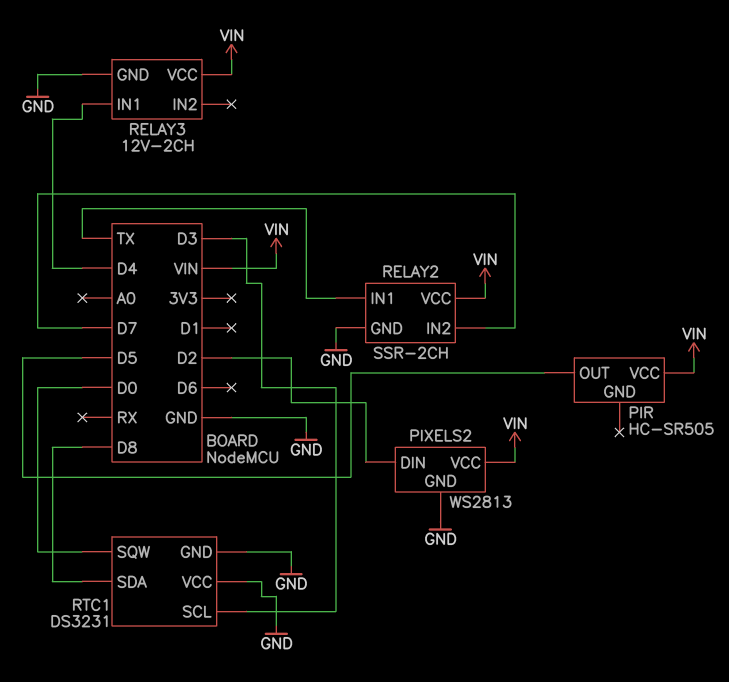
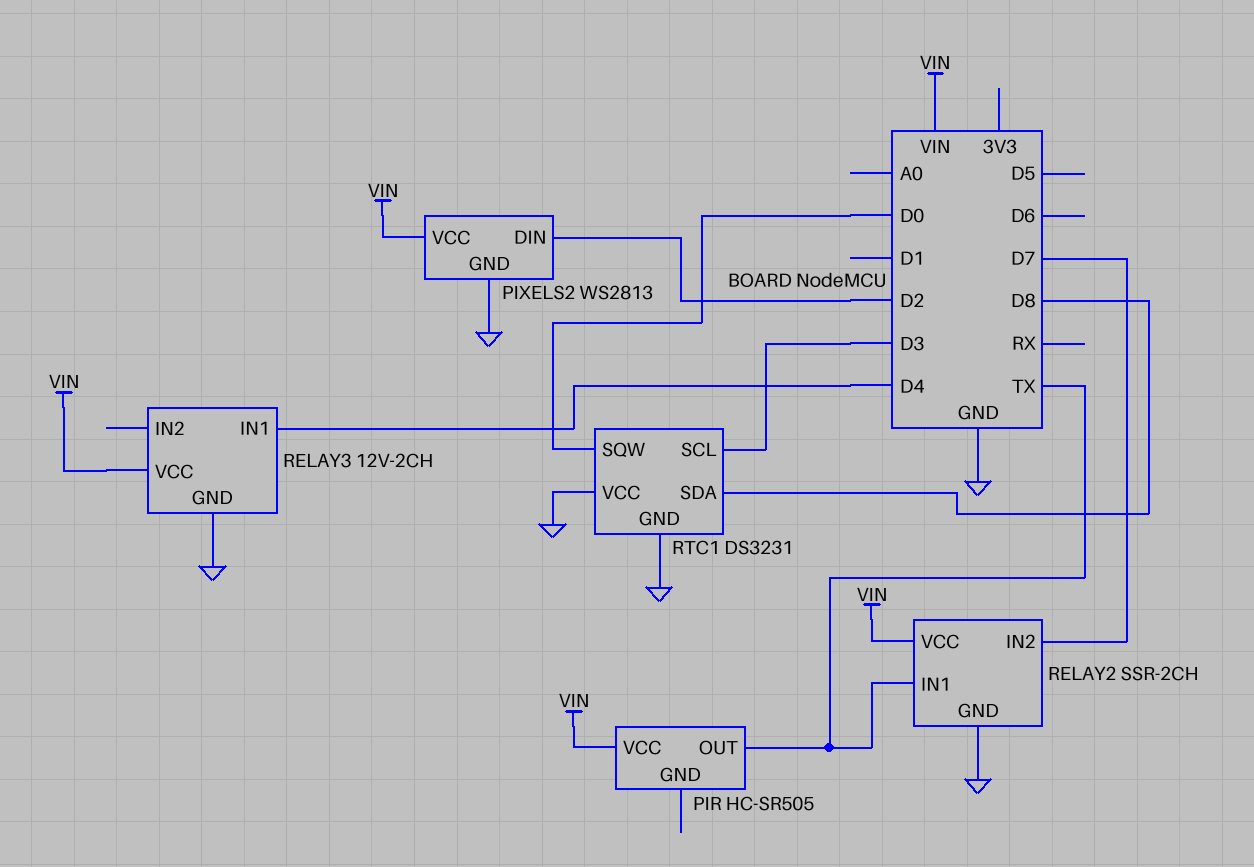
PIR pin OUT: D5 -> TX

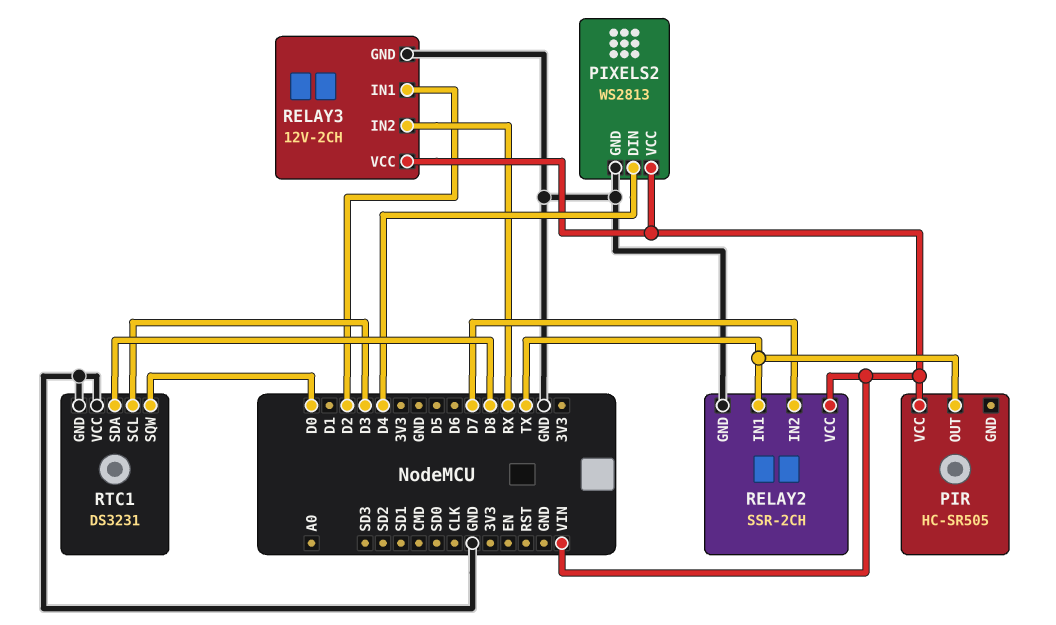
PIXELS2 pin DIN: D2 -> D4
RELAY3 pin IN1: D4 -> D2
RELAY3 pin IN2: none -> RX

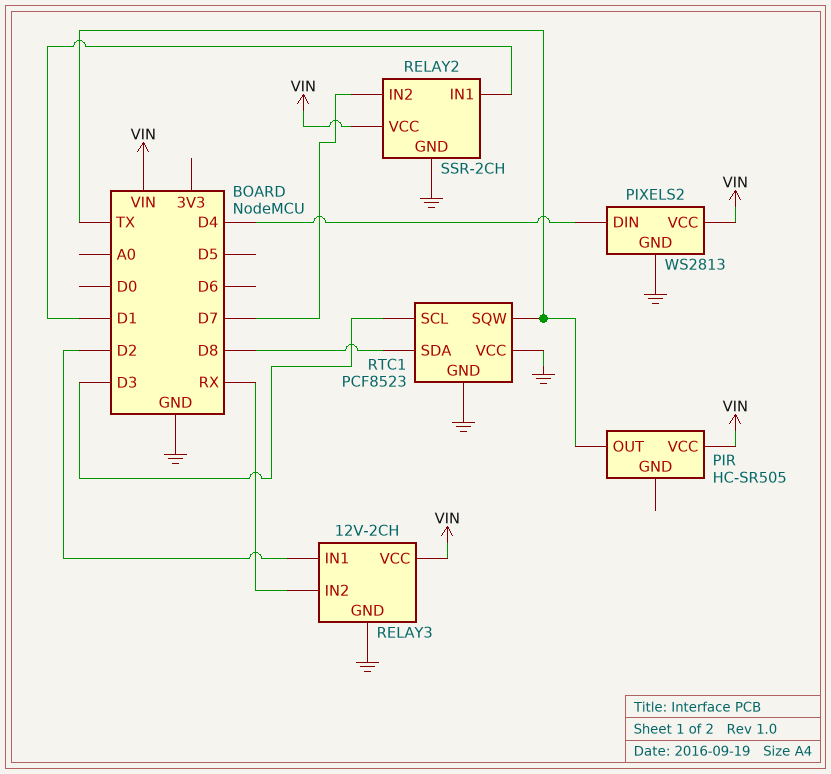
RELAY2 pin IN1: TX -> D1
RTC1: DS3231 -> PCF8523
RTC1 pin SQW: D0 -> TX

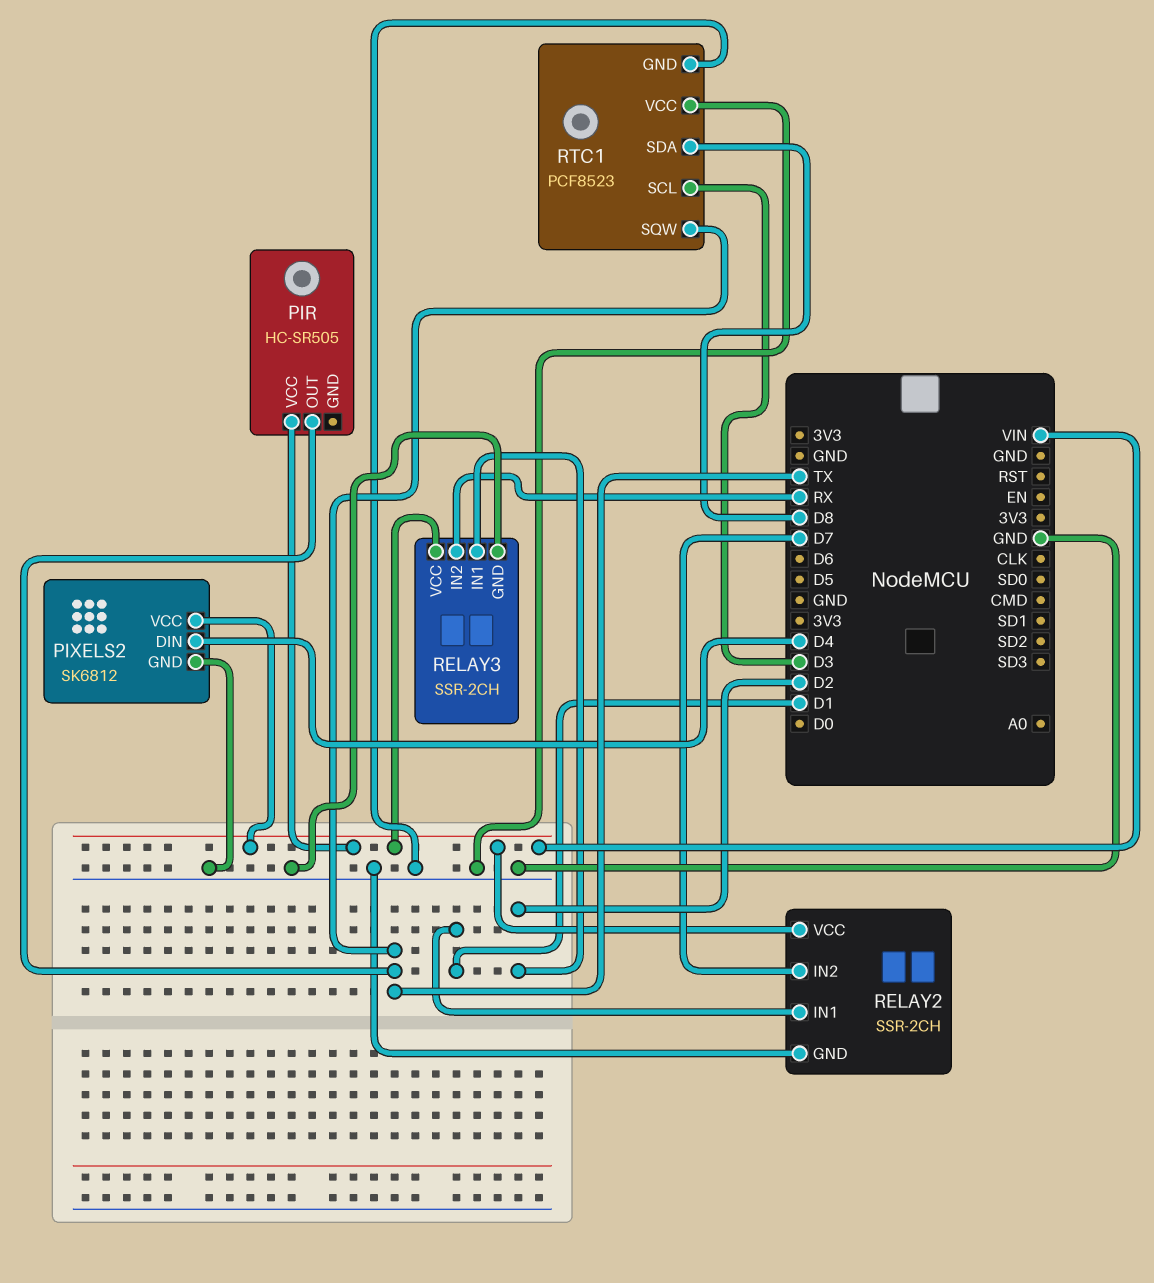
PIXELS2: WS2813 -> SK6812
RELAY3: 12V-2CH -> SSR-2CH

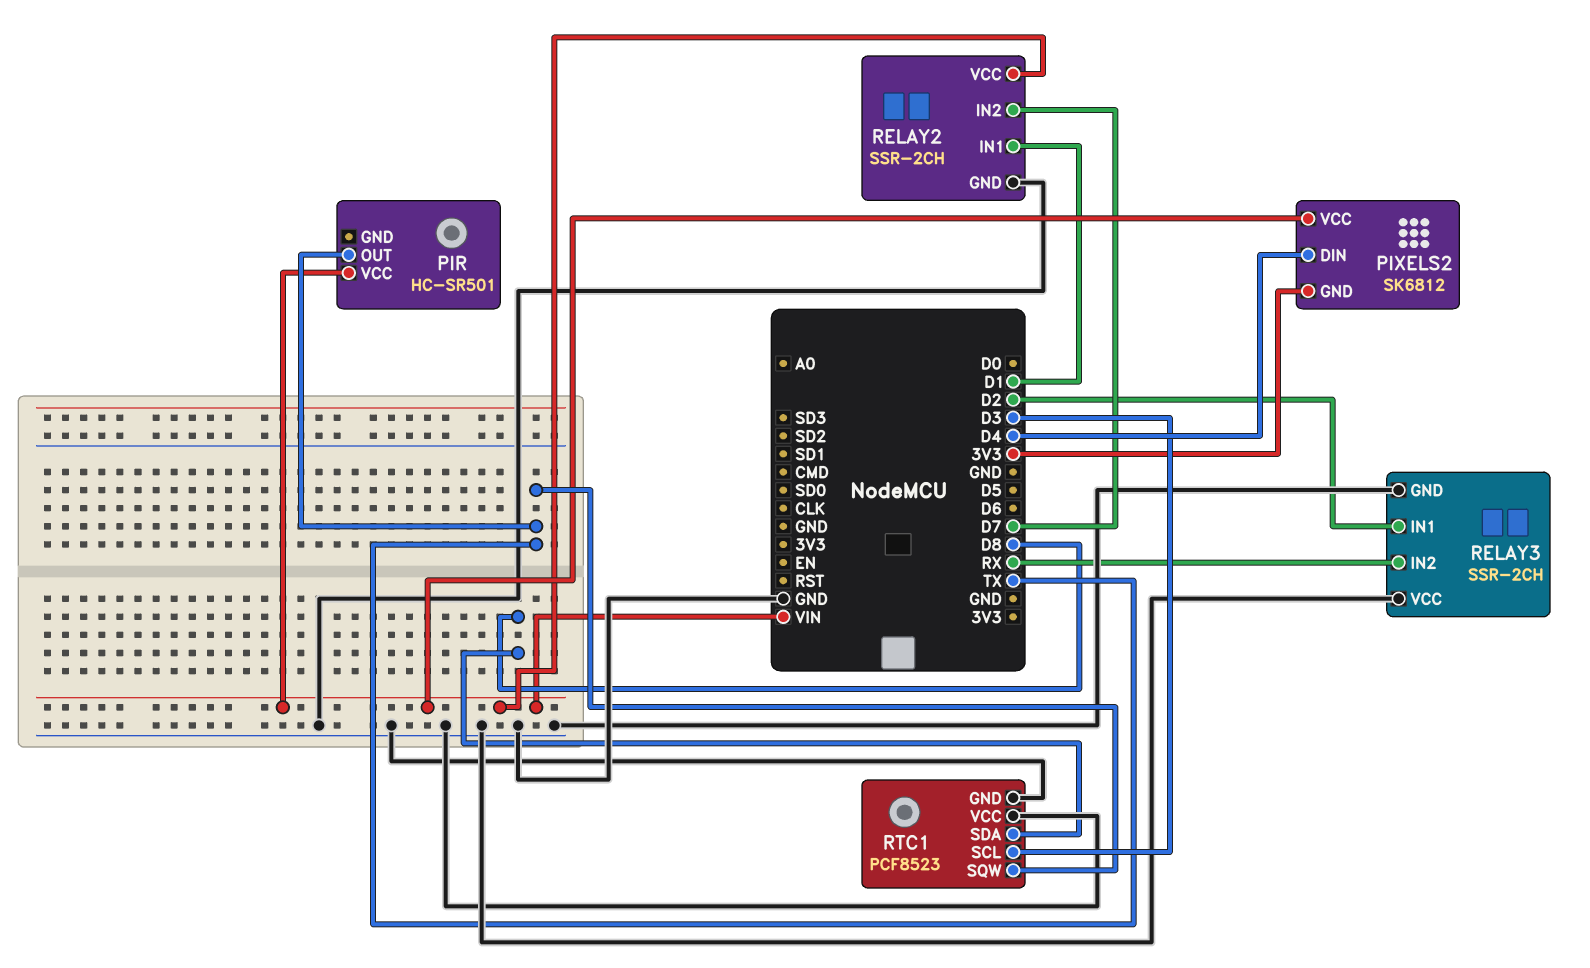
PIR: HC-SR505 -> HC-SR501
PIXELS2 pin GND: GND -> 3V3
RELAY3 pin VCC: VIN -> GND

